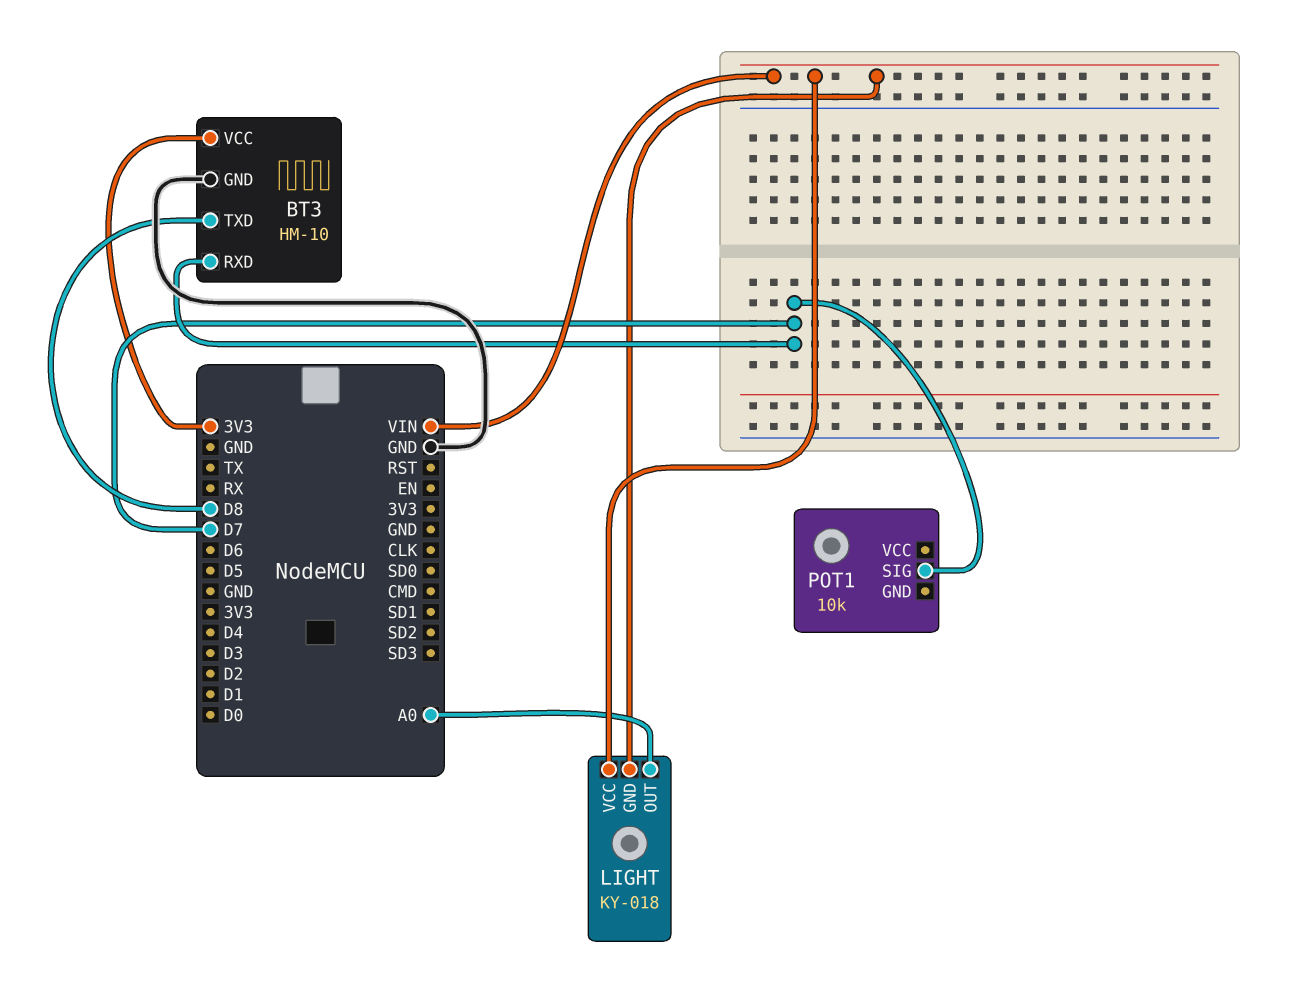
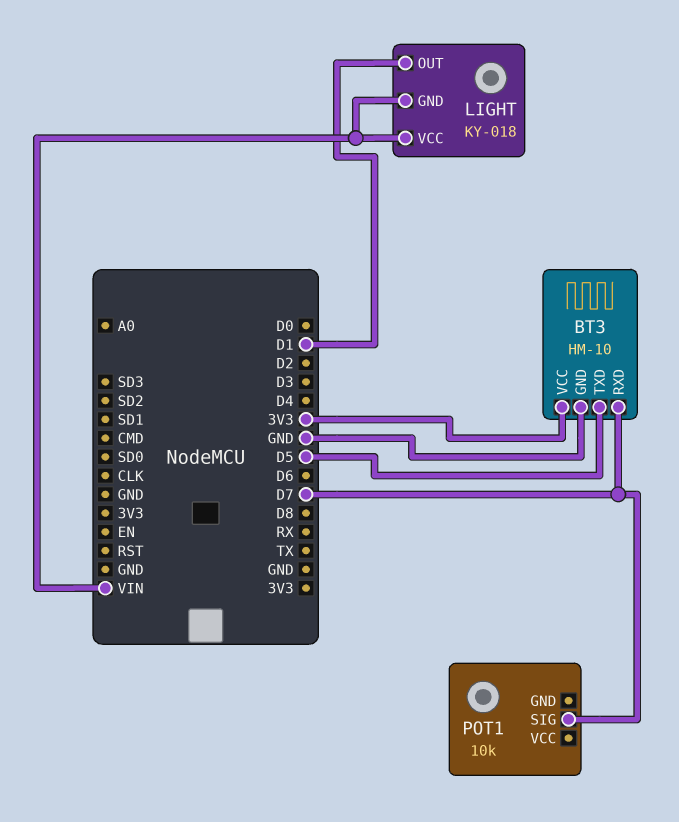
BT3 pin TXD: D8 -> D5
LIGHT pin OUT: A0 -> D1

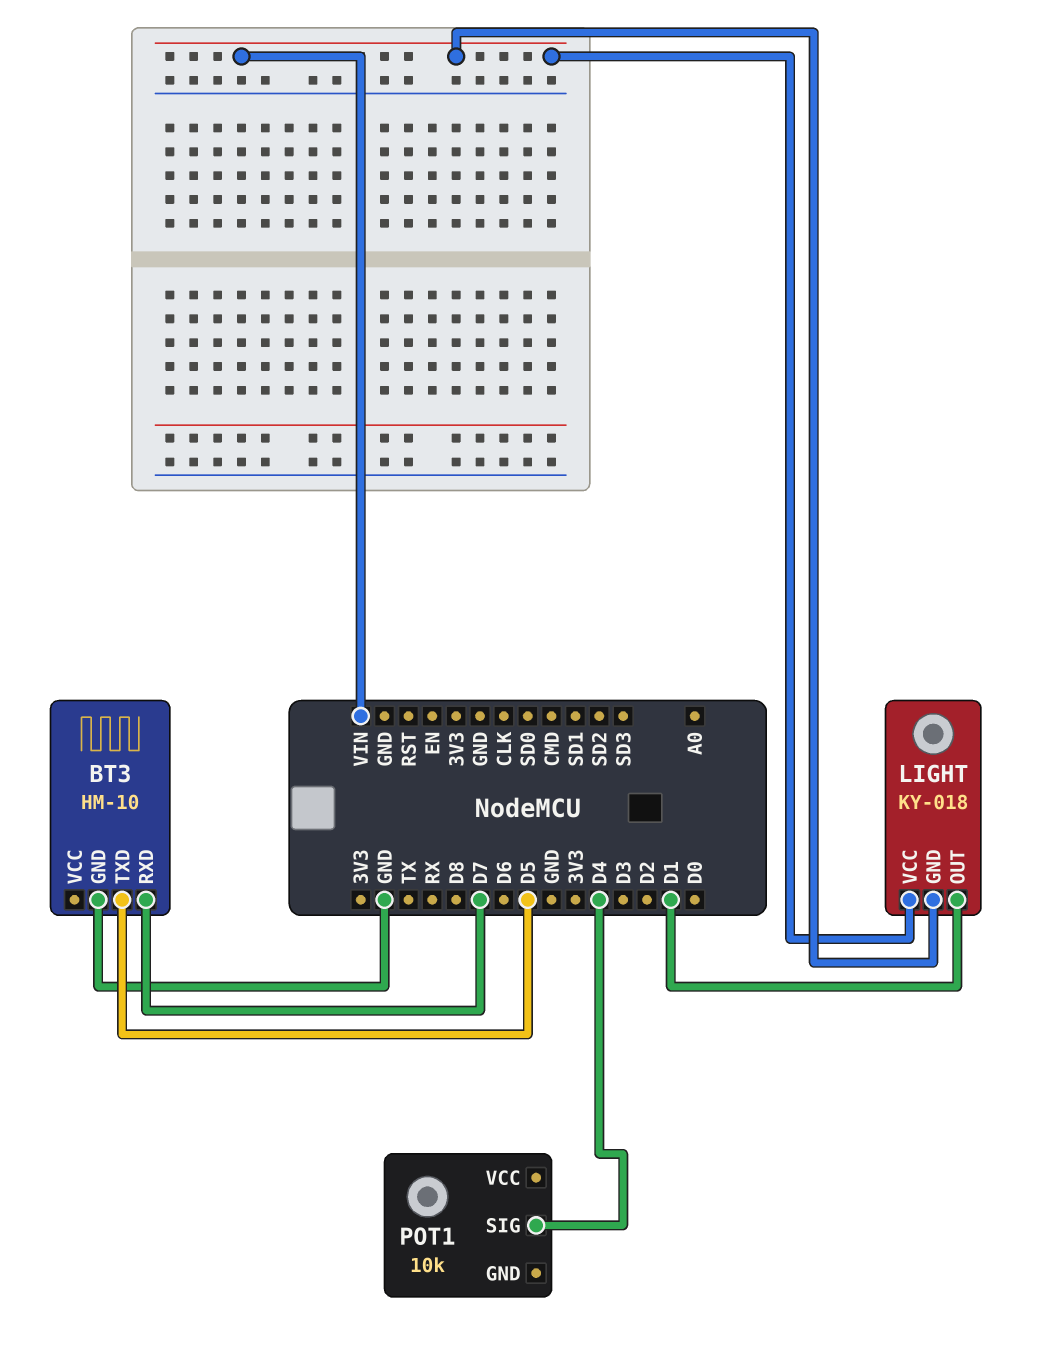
BT3 pin VCC: 3V3 -> none
POT1 pin SIG: D7 -> D4

